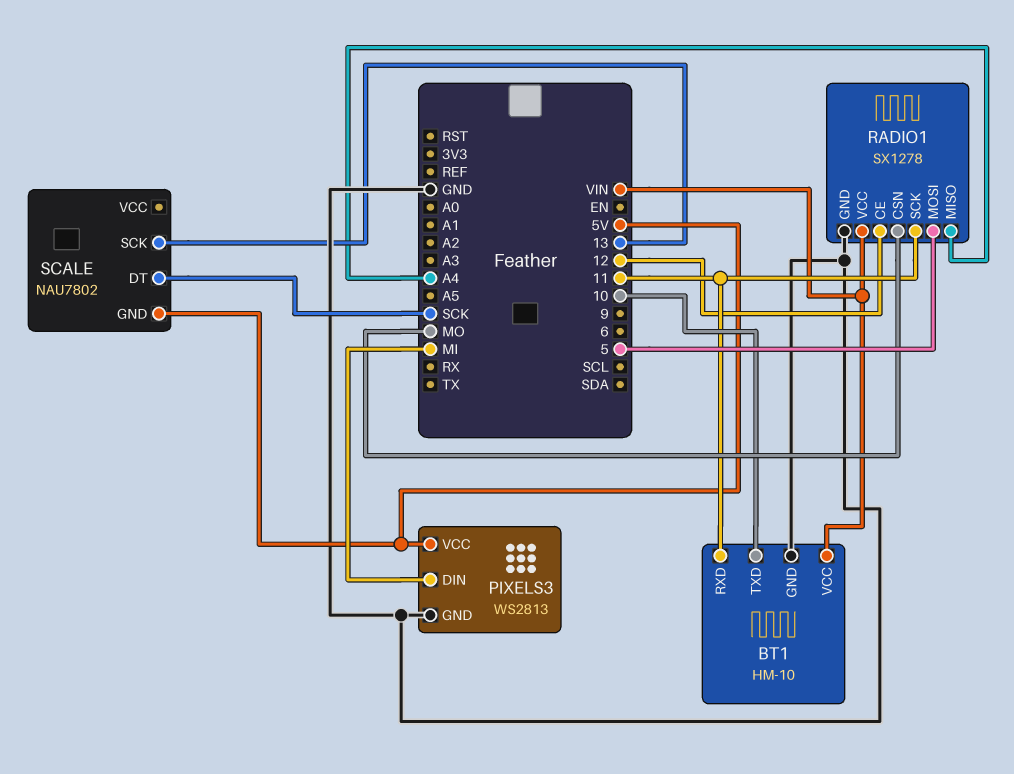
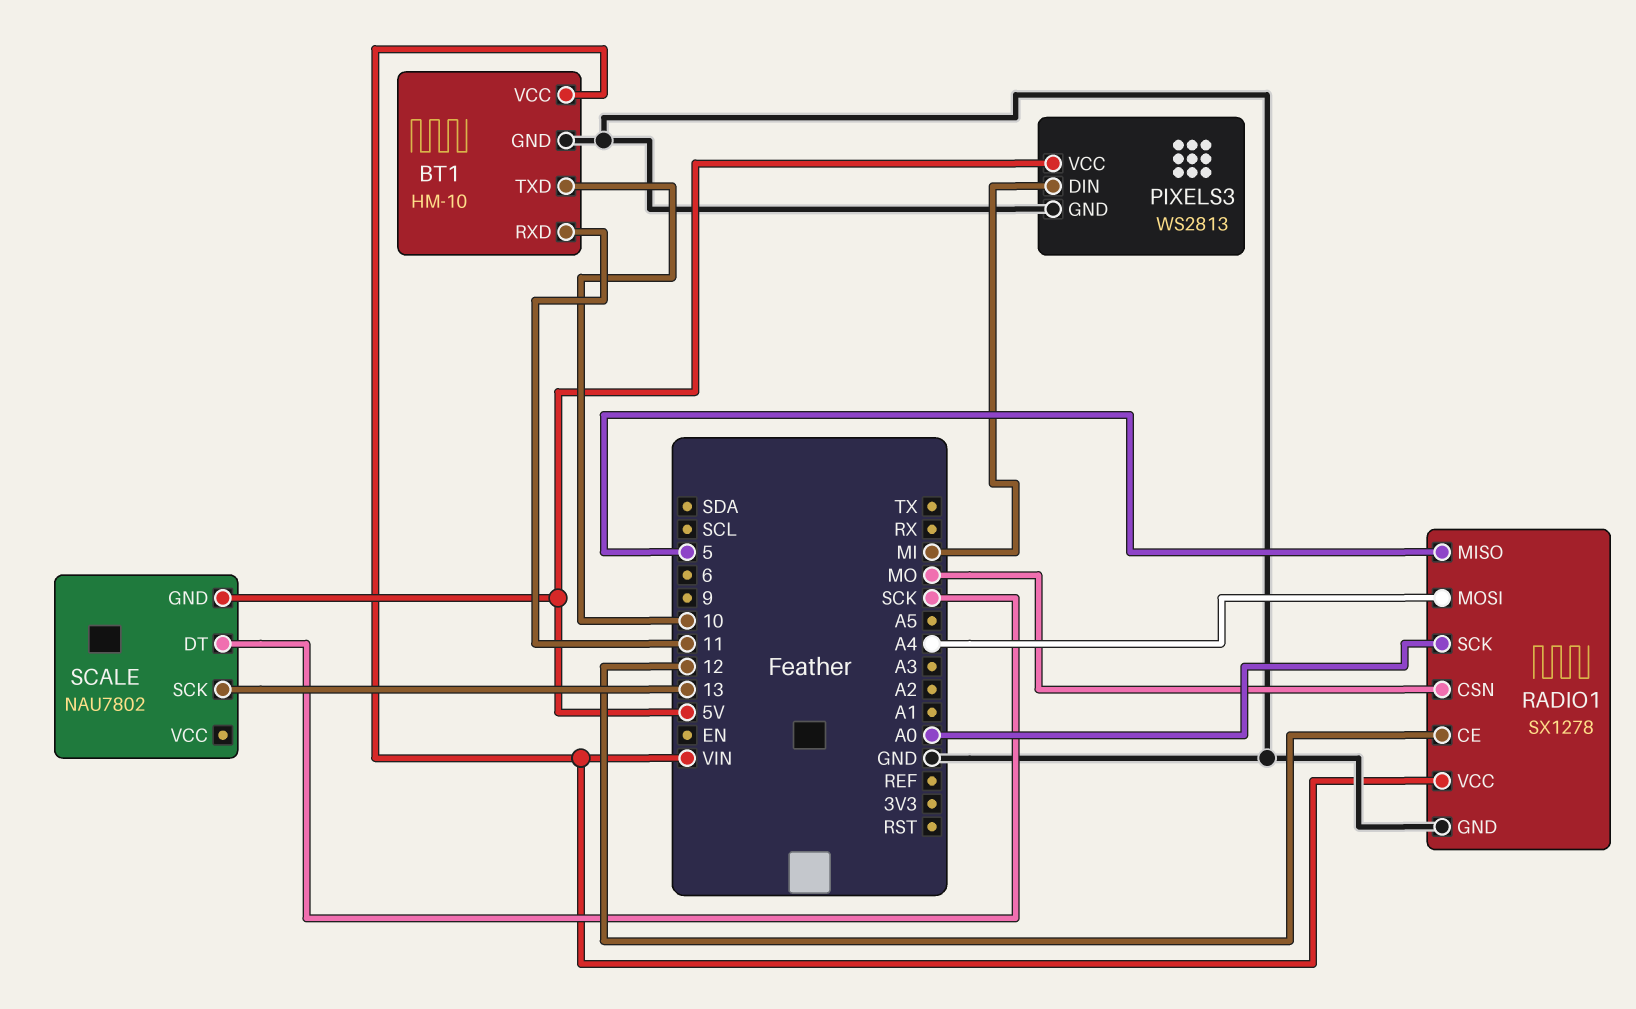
RADIO1 pin MISO: A4 -> 5
RADIO1 pin MOSI: 5 -> A4
RADIO1 pin SCK: 11 -> A0

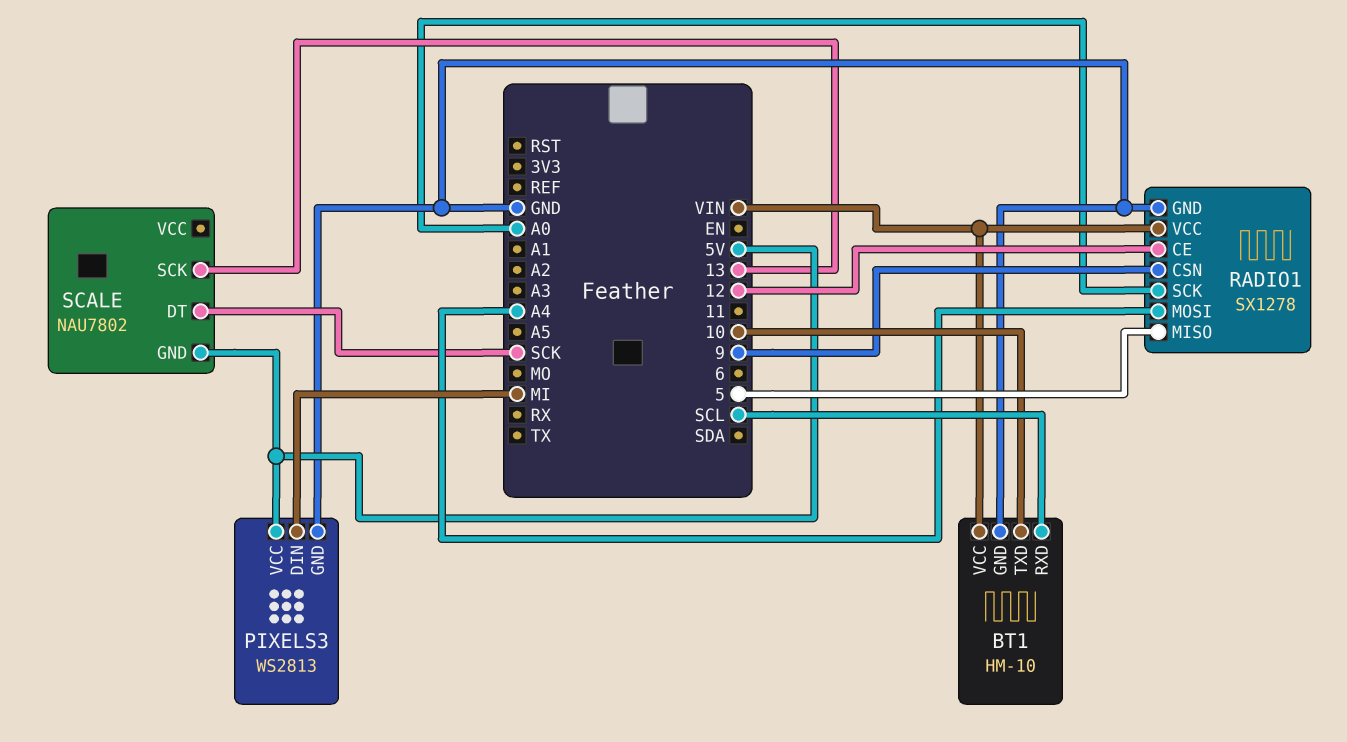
BT1 pin RXD: 11 -> SCL
RADIO1 pin CSN: MO -> 9

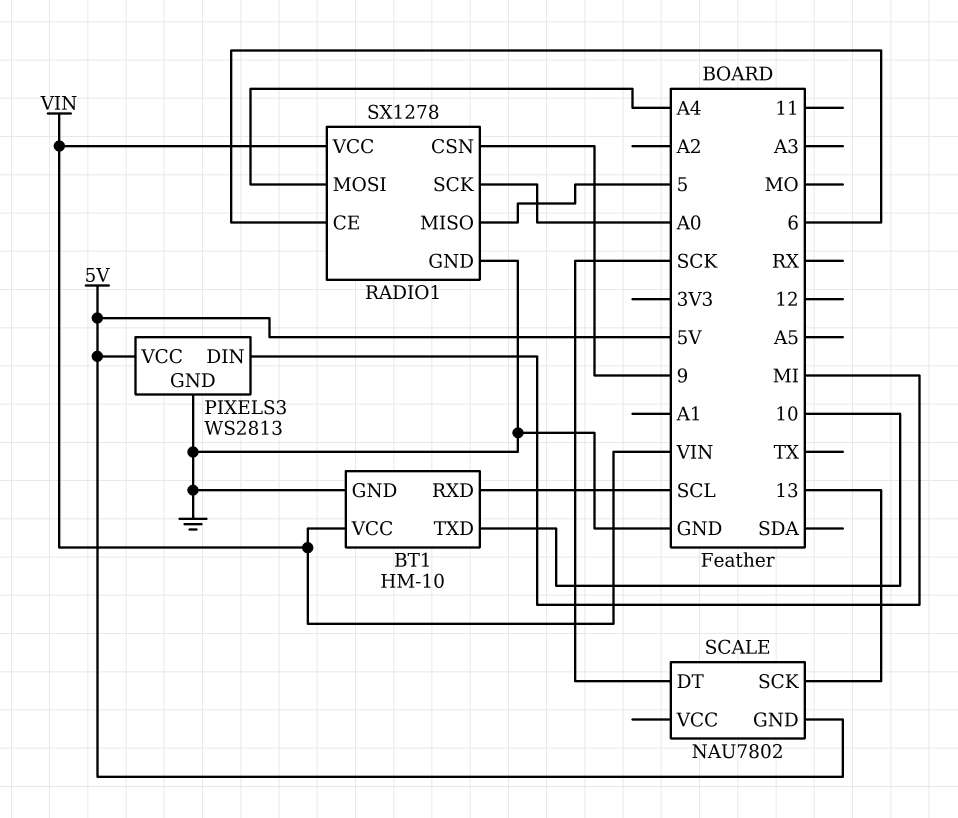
RADIO1 pin CE: 12 -> 6

